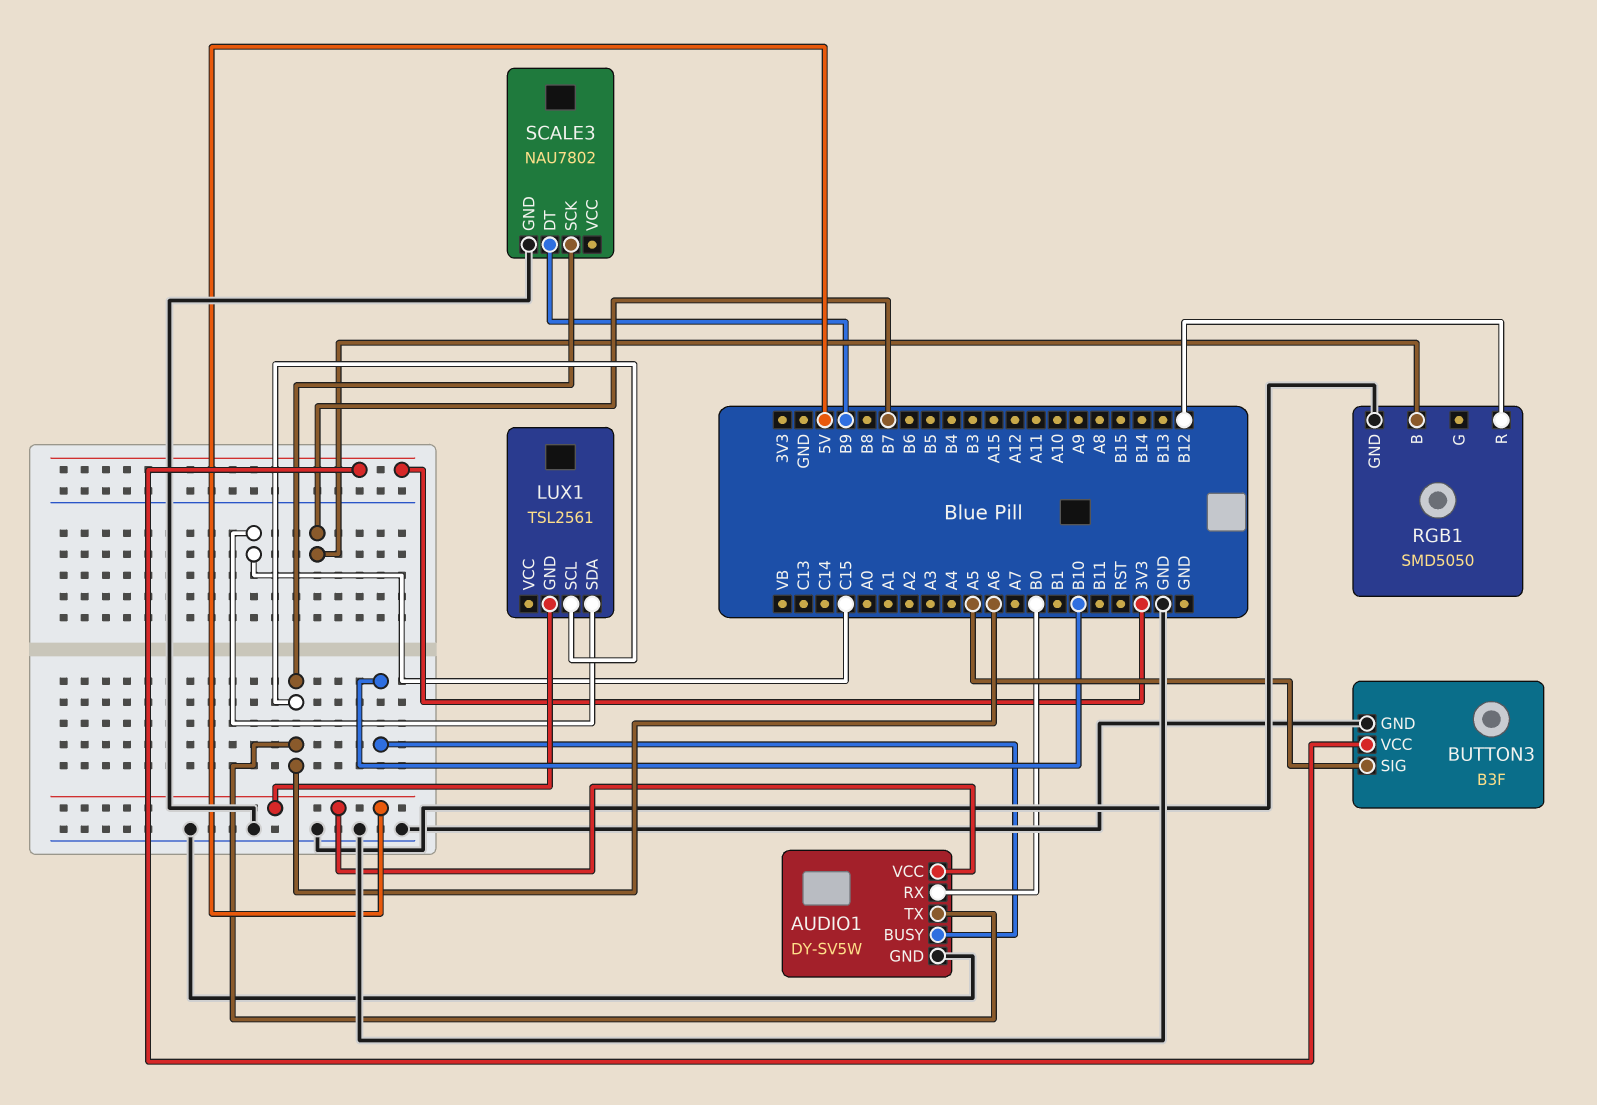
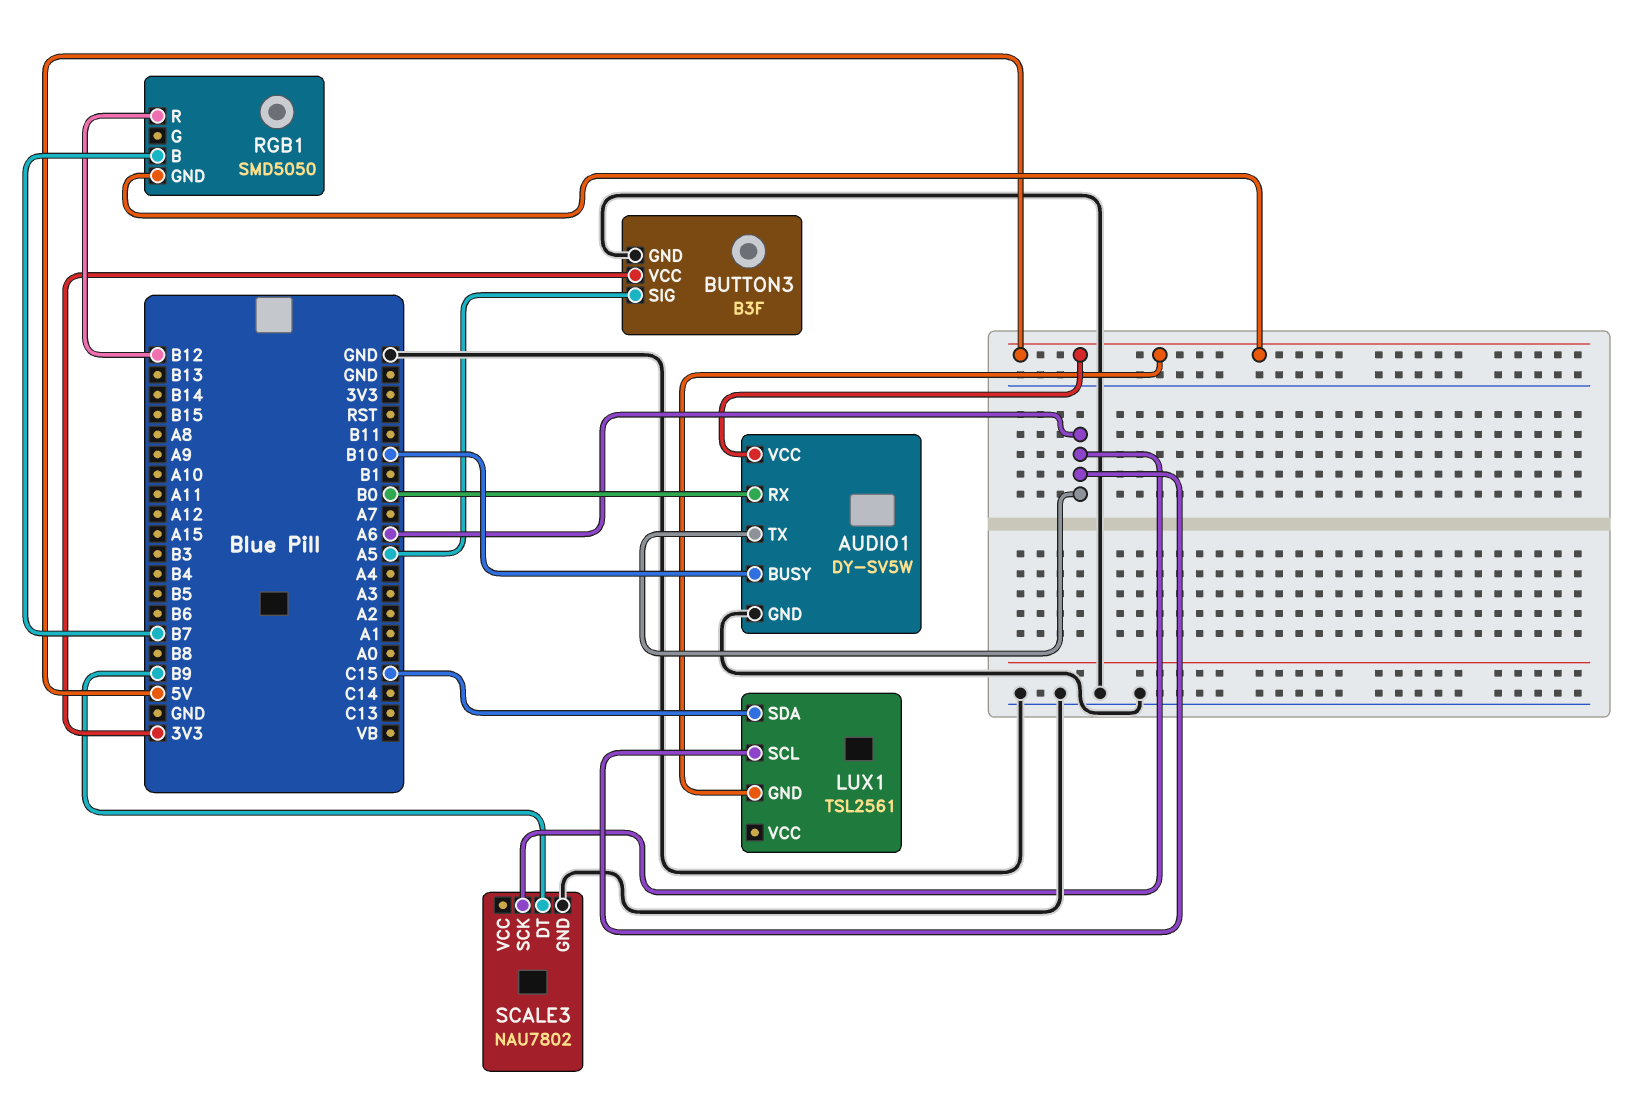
RGB1 pin GND: GND -> 5V

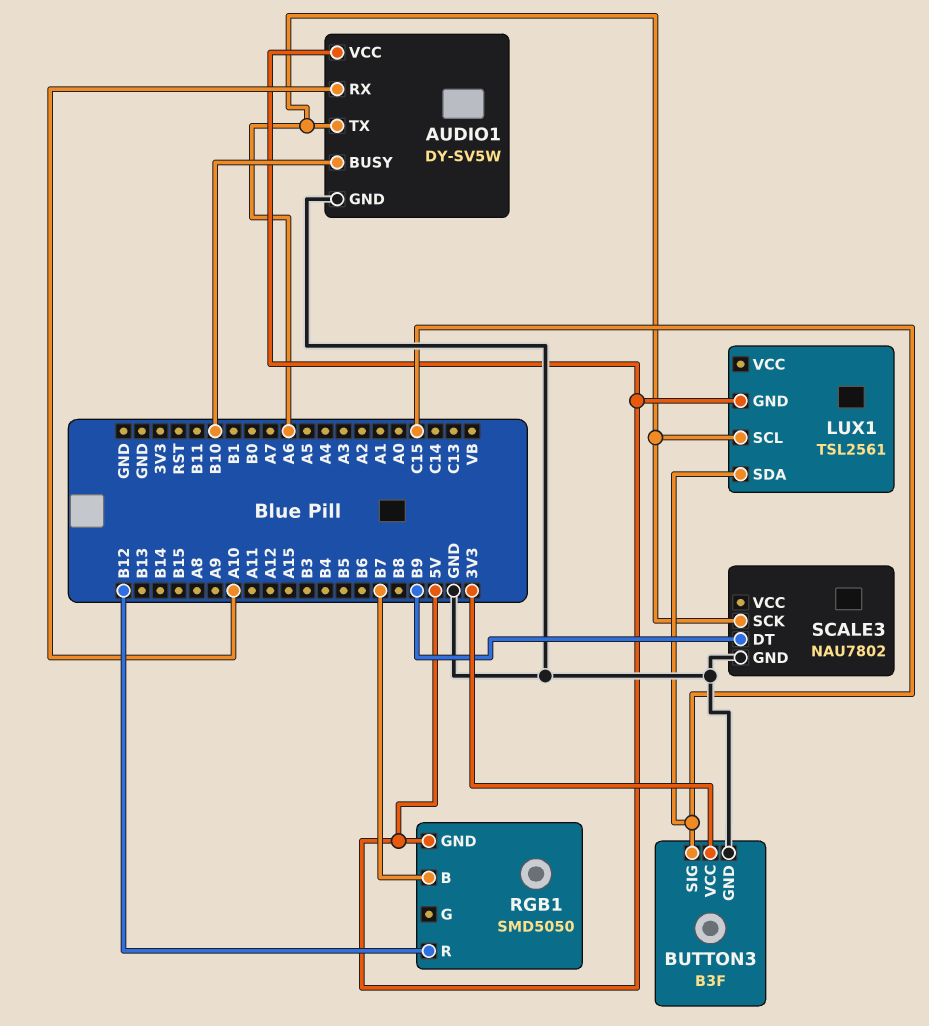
AUDIO1 pin RX: B0 -> A10
BUTTON3 pin SIG: A5 -> C15

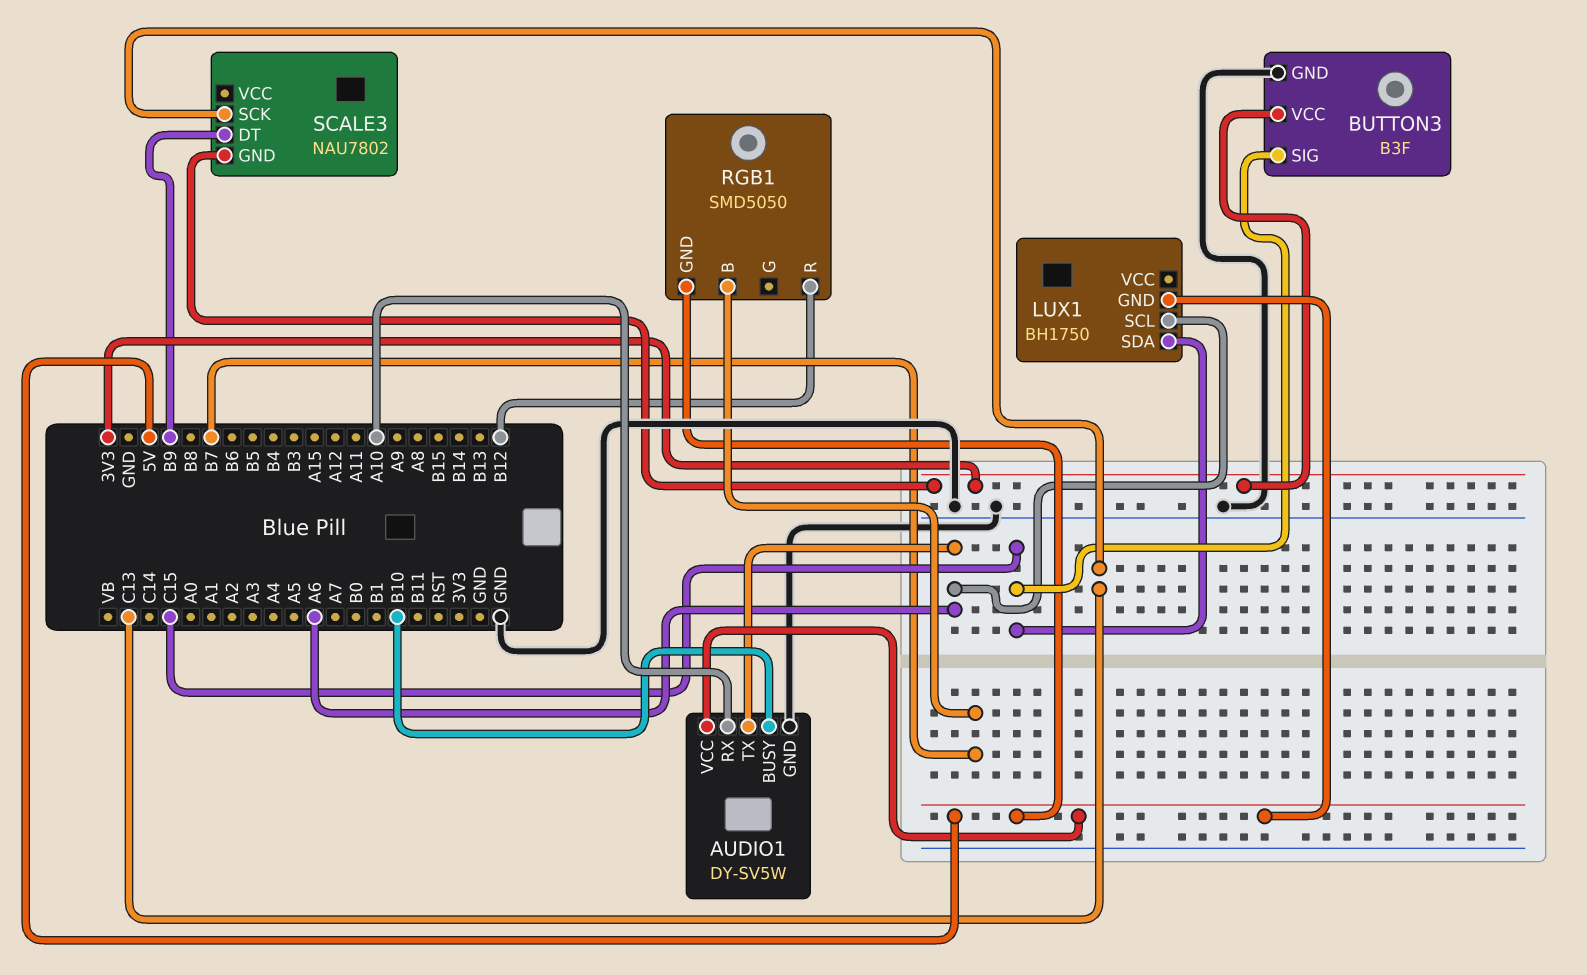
LUX1: TSL2561 -> BH1750
SCALE3 pin GND: GND -> 3V3
SCALE3 pin SCK: A6 -> C13

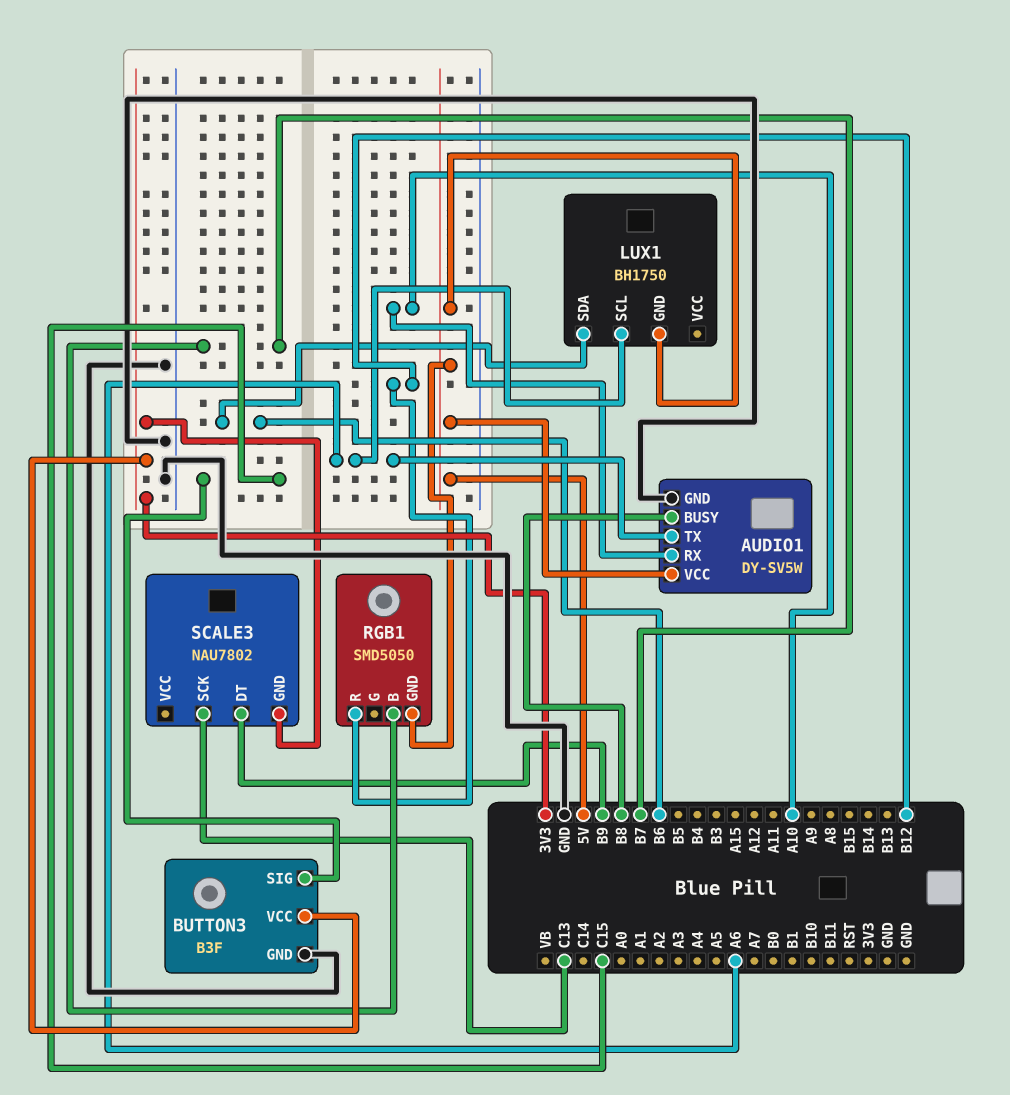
AUDIO1 pin BUSY: B10 -> B8
LUX1 pin SDA: C15 -> B6

